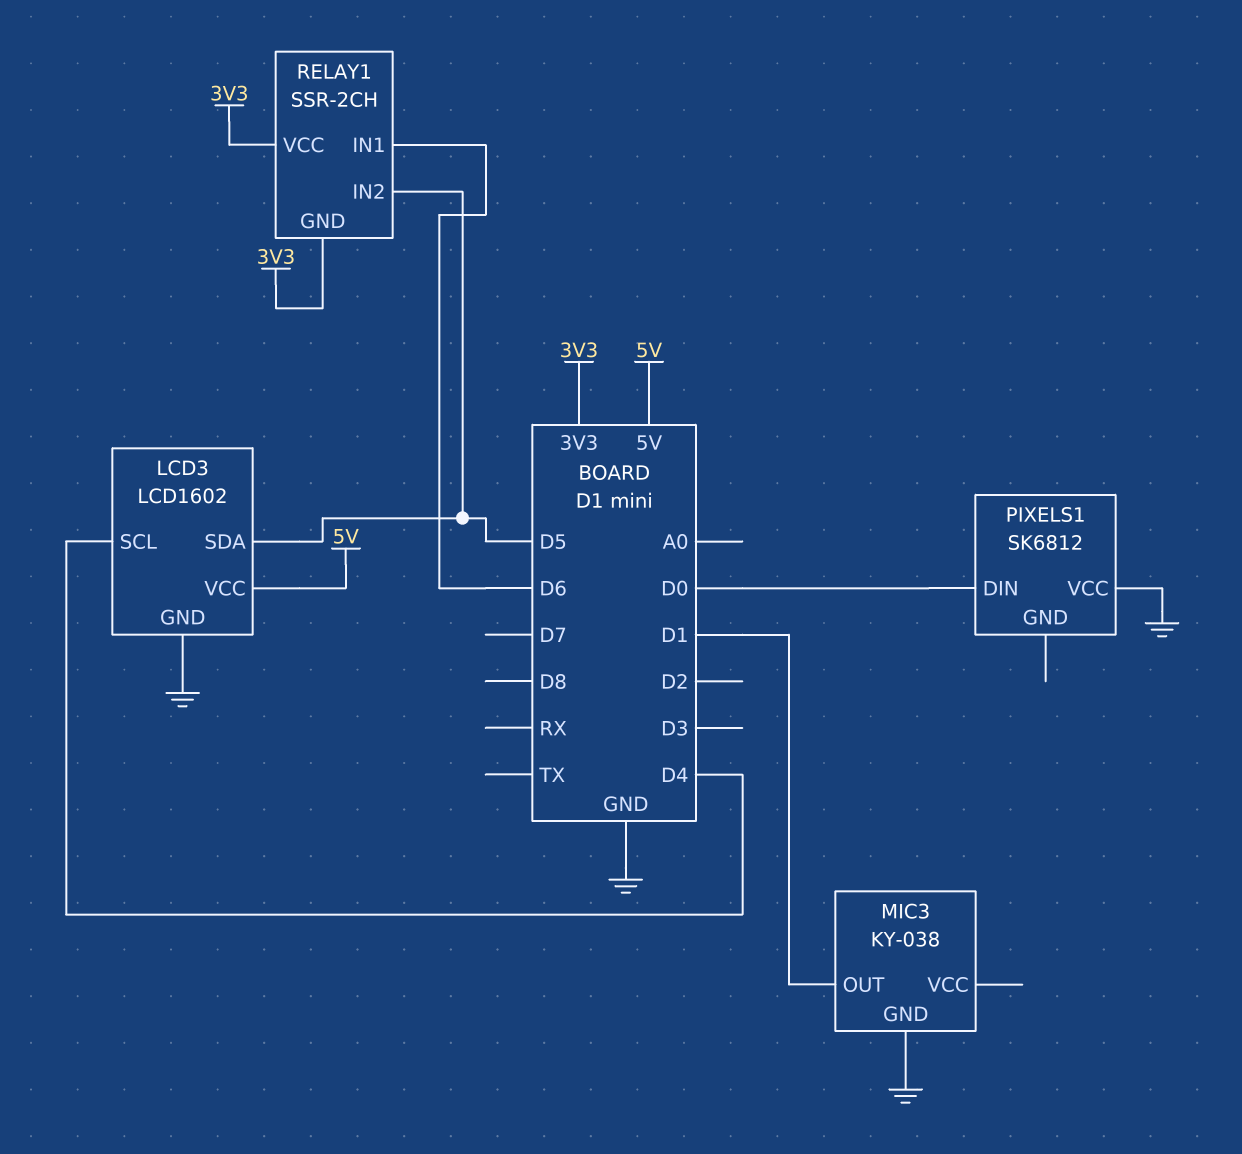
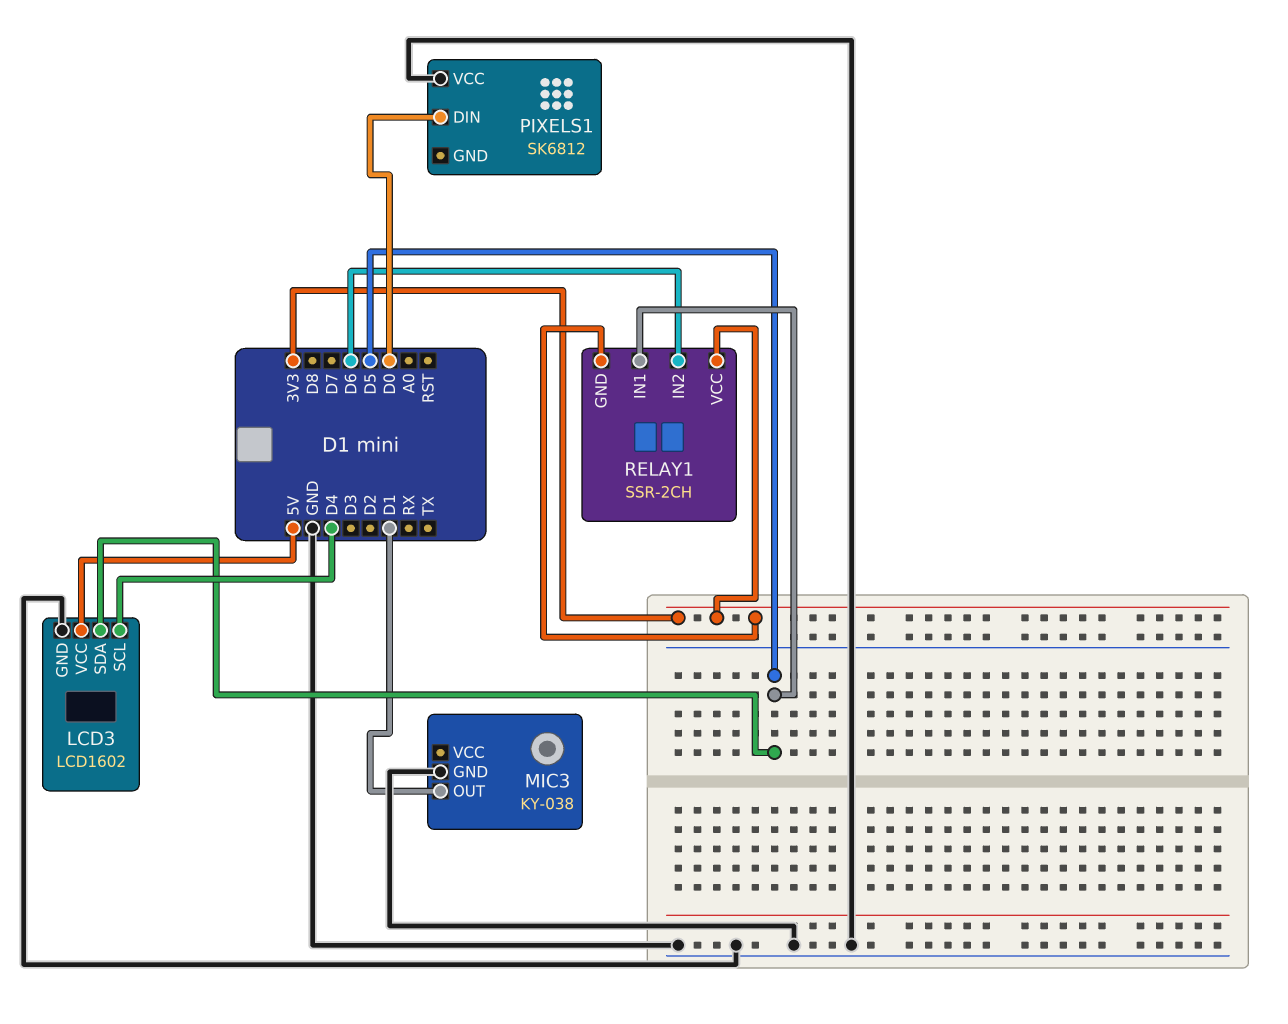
RELAY1 pin IN1: D6 -> D5
RELAY1 pin IN2: D5 -> D6

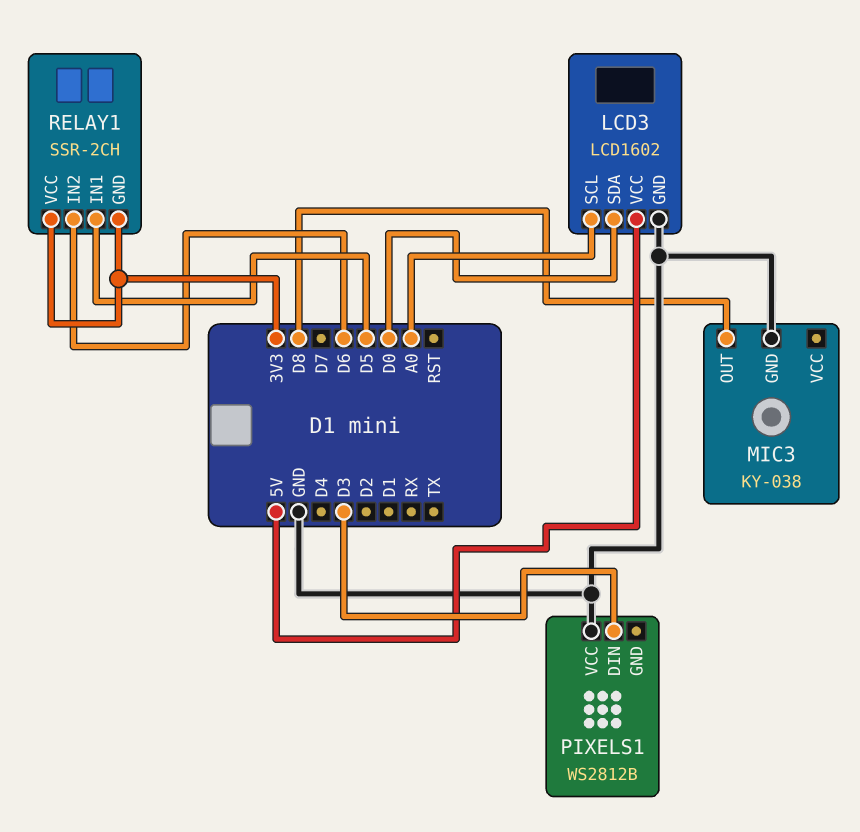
LCD3 pin SCL: D4 -> A0
LCD3 pin SDA: D5 -> D0
MIC3 pin OUT: D1 -> D8
PIXELS1: SK6812 -> WS2812B
PIXELS1 pin DIN: D0 -> D3

